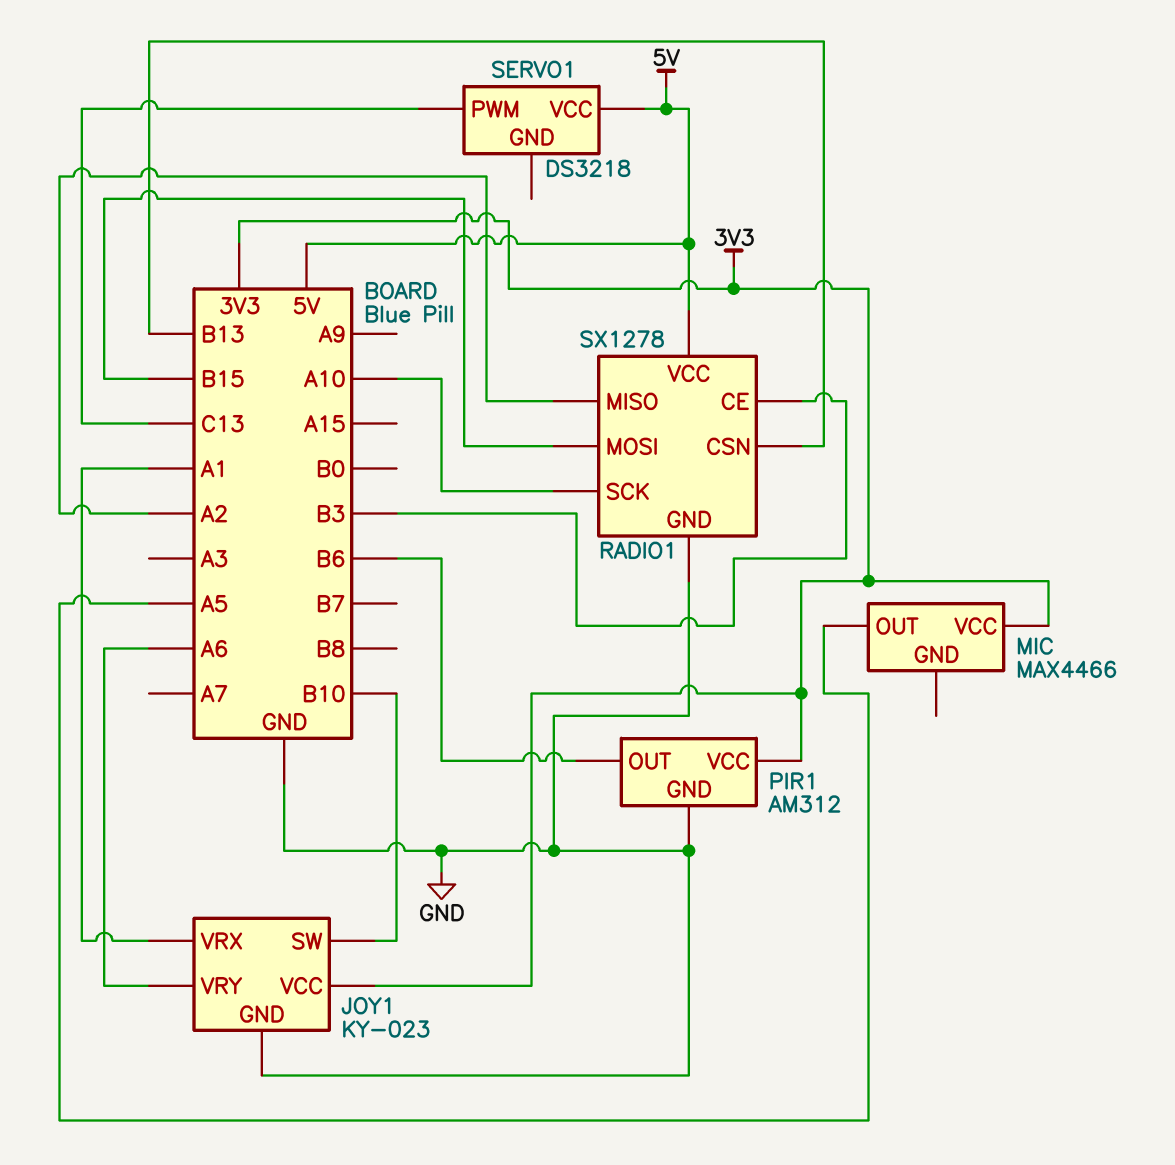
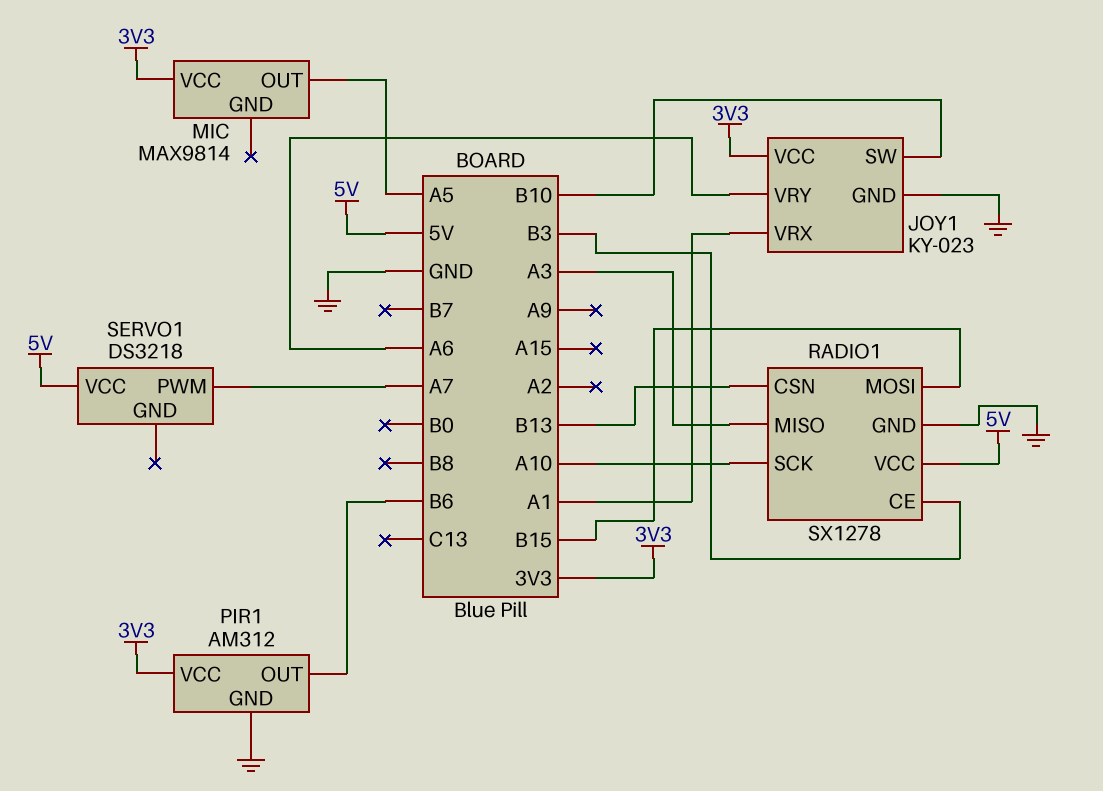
MIC: MAX4466 -> MAX9814
RADIO1 pin MISO: A2 -> A3
SERVO1 pin PWM: C13 -> A7

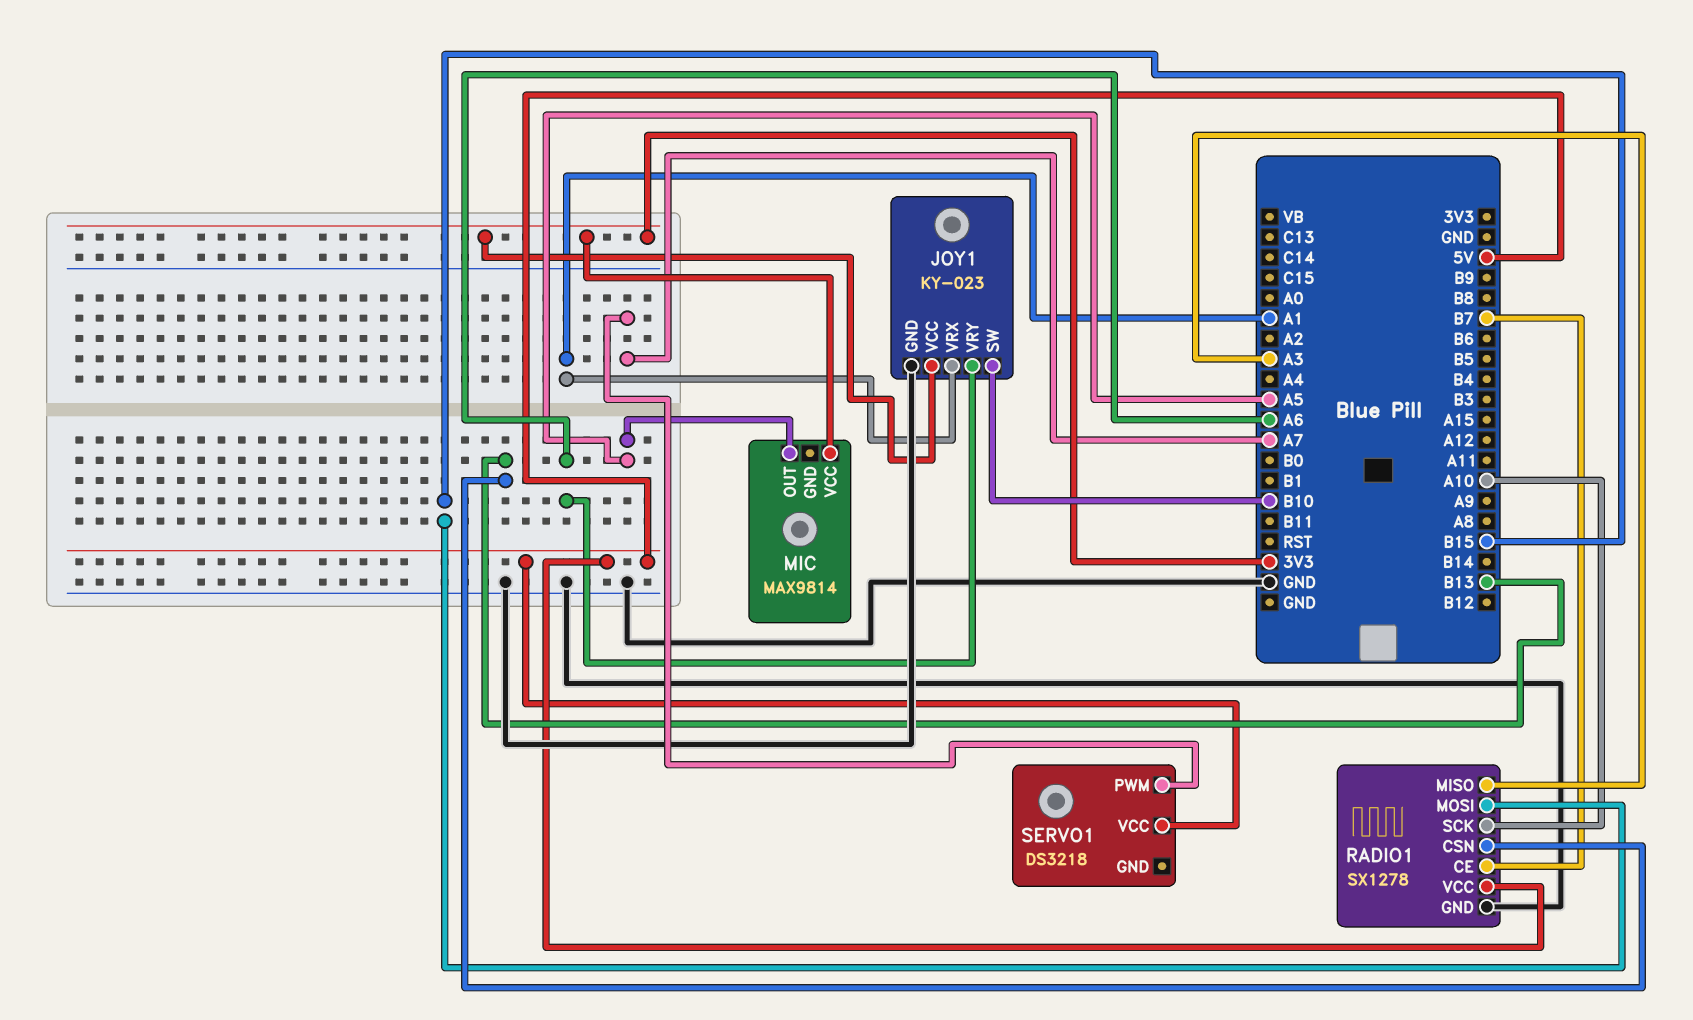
PIR1: AM312 -> none
PIR1 pin GND: GND -> none
PIR1 pin OUT: B6 -> none
PIR1 pin VCC: 3V3 -> none
RADIO1 pin CE: B3 -> B7

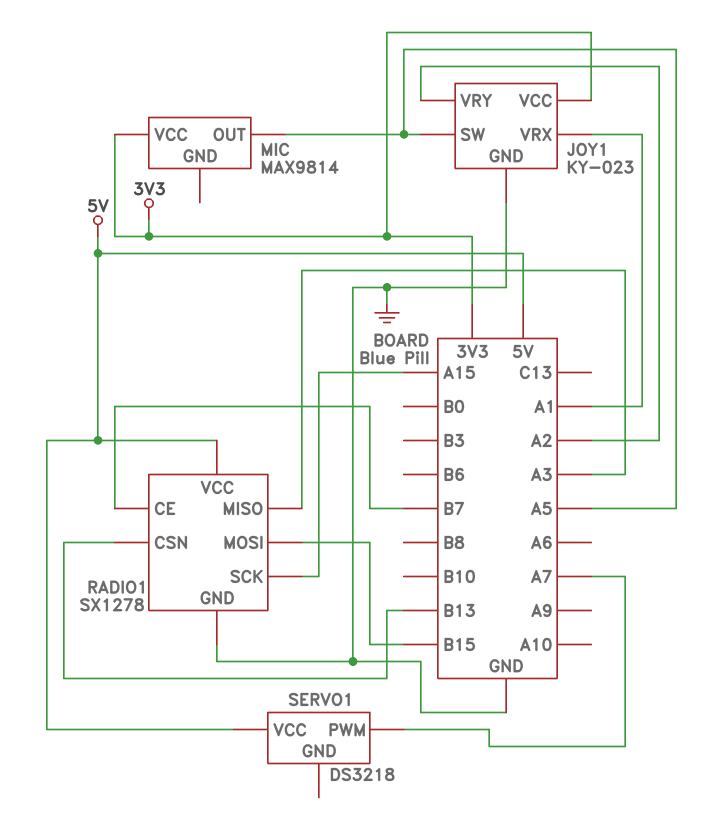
JOY1 pin SW: B10 -> A5
JOY1 pin VRY: A6 -> A2
RADIO1 pin SCK: A10 -> A15

